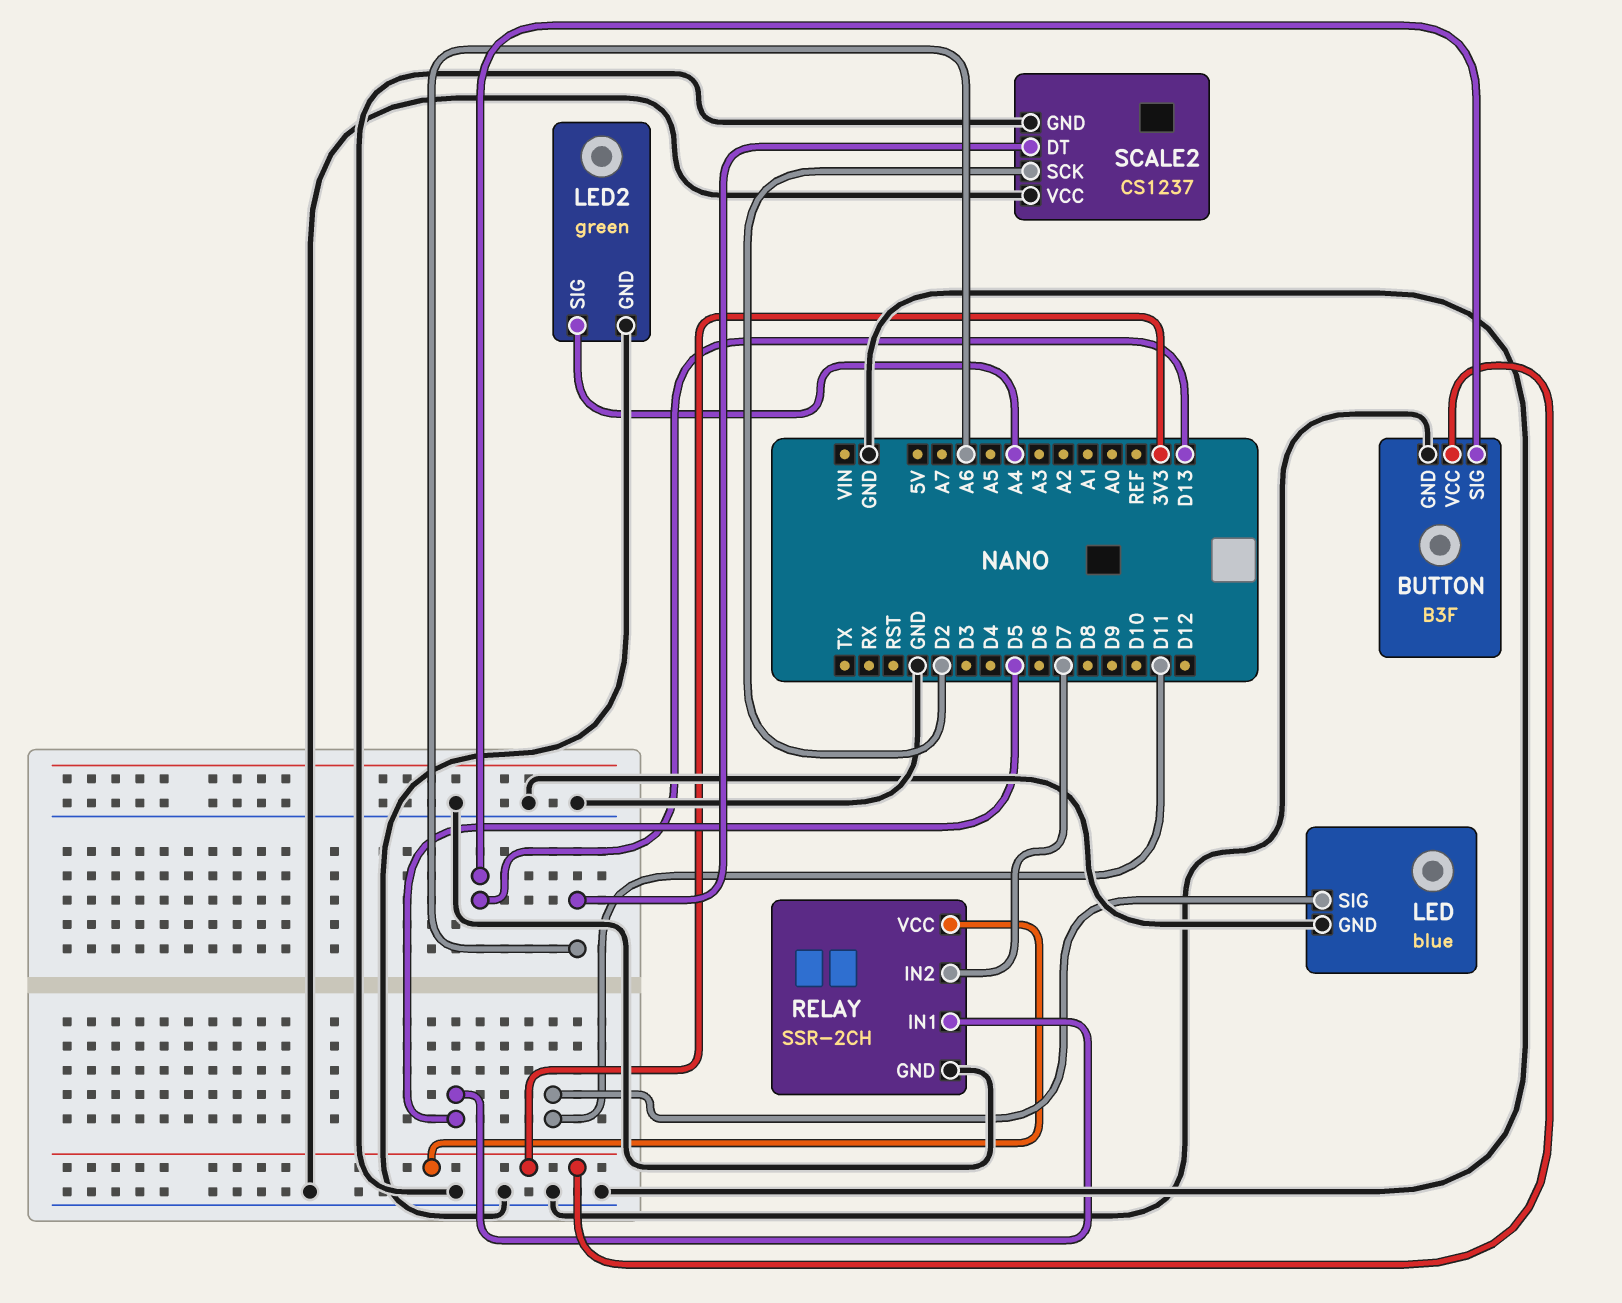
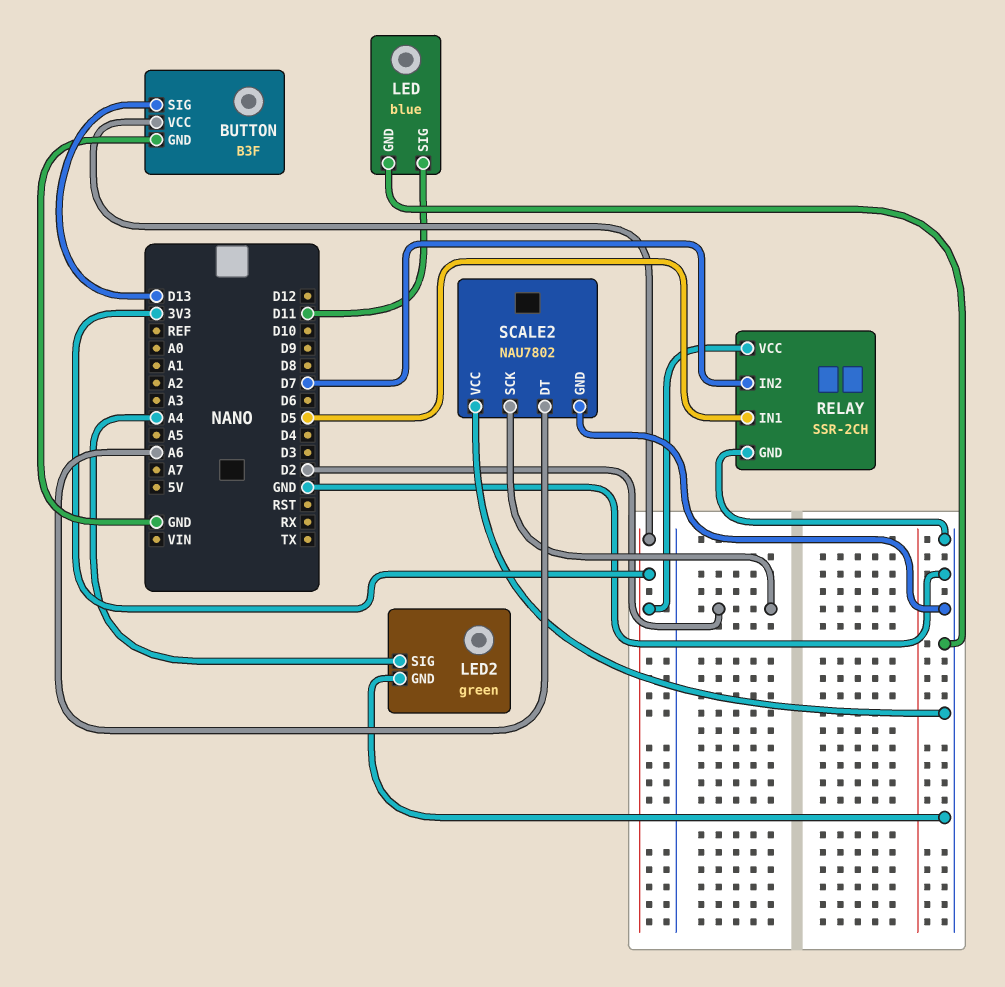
SCALE2: CS1237 -> NAU7802

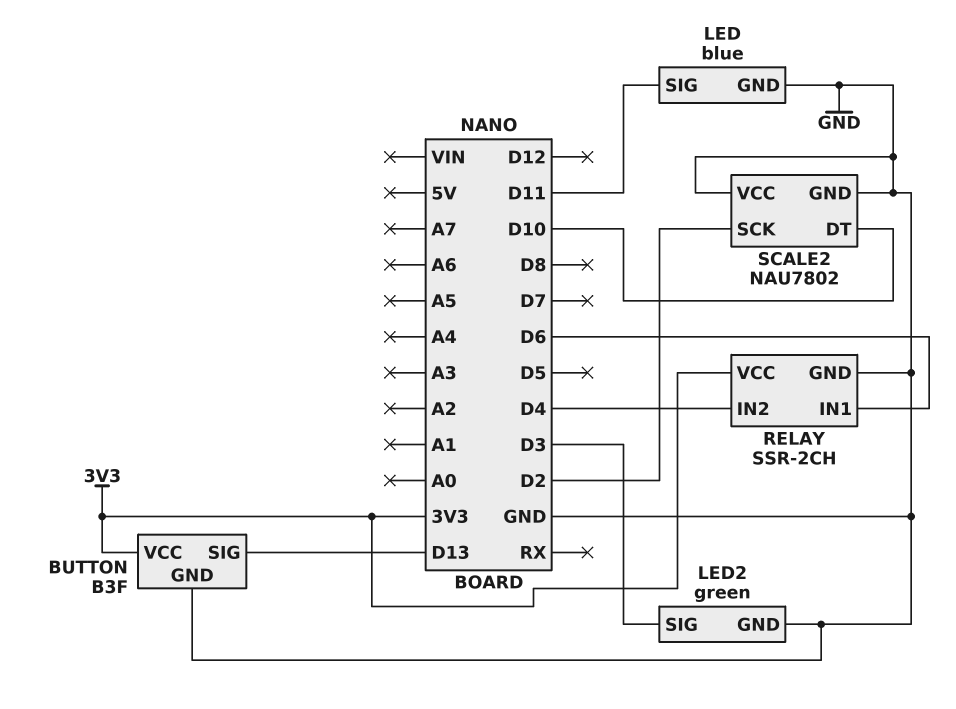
LED2 pin SIG: A4 -> D3
RELAY pin IN1: D5 -> D6
RELAY pin IN2: D7 -> D4
SCALE2 pin DT: A6 -> D10

